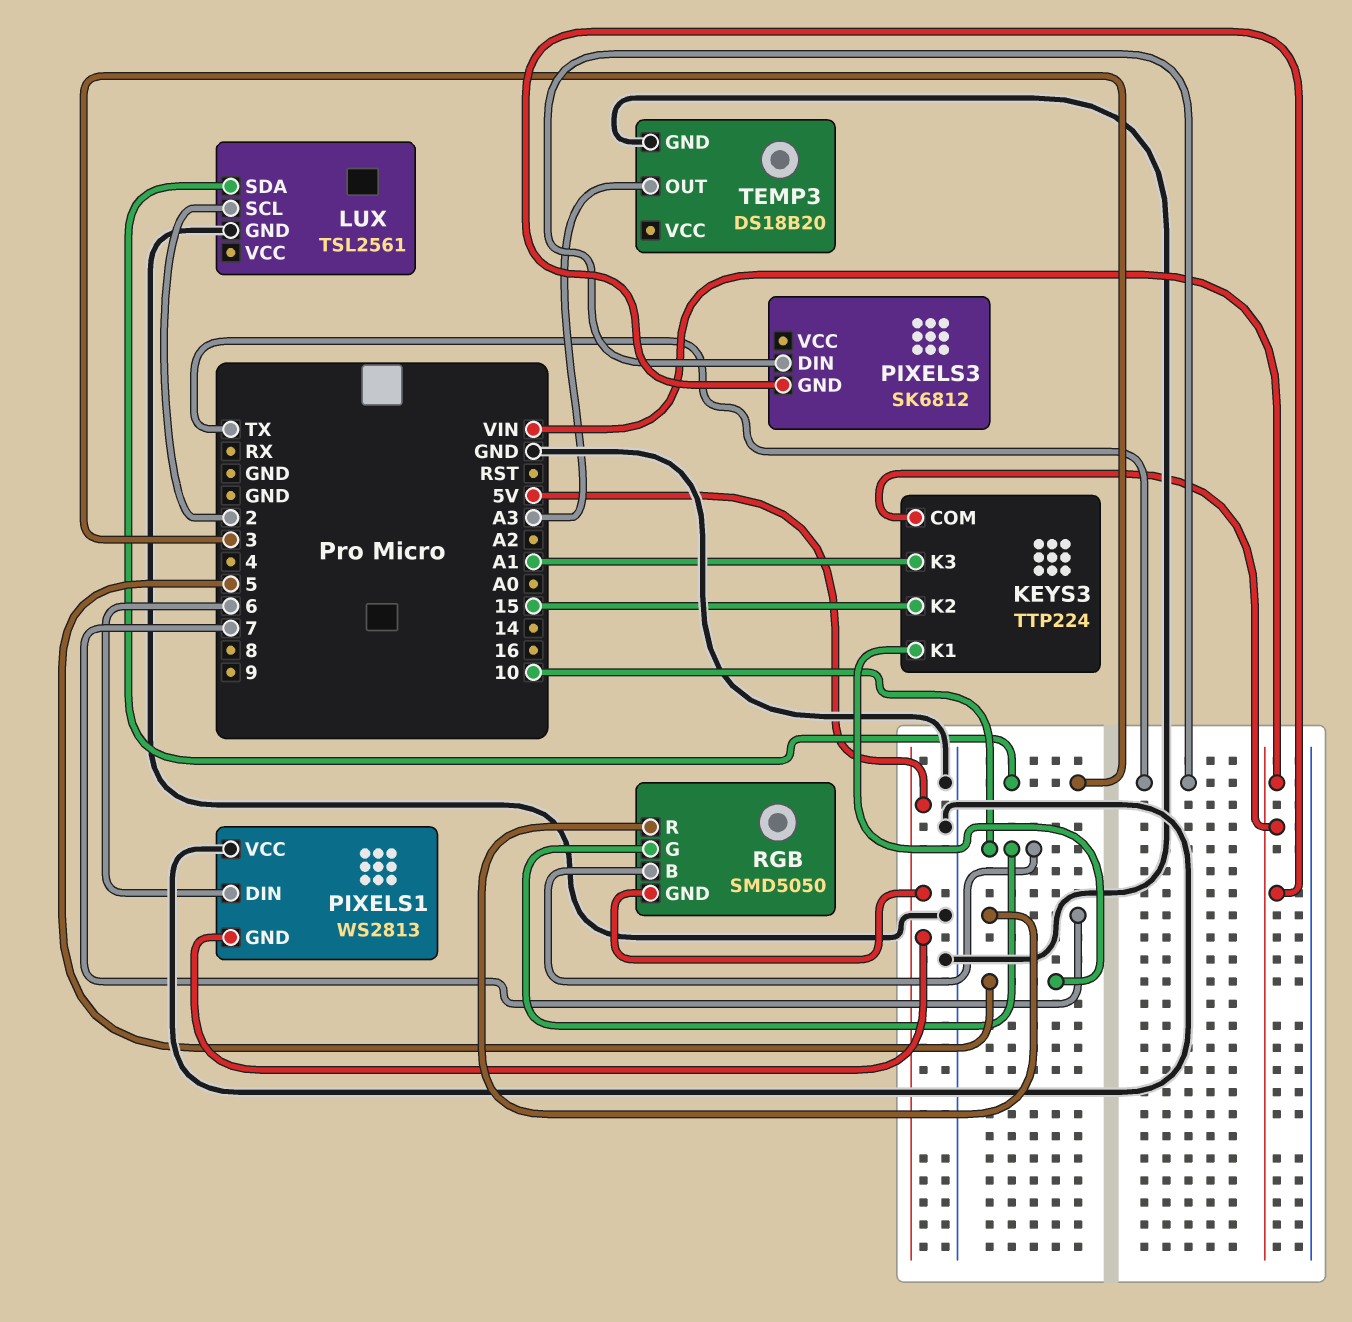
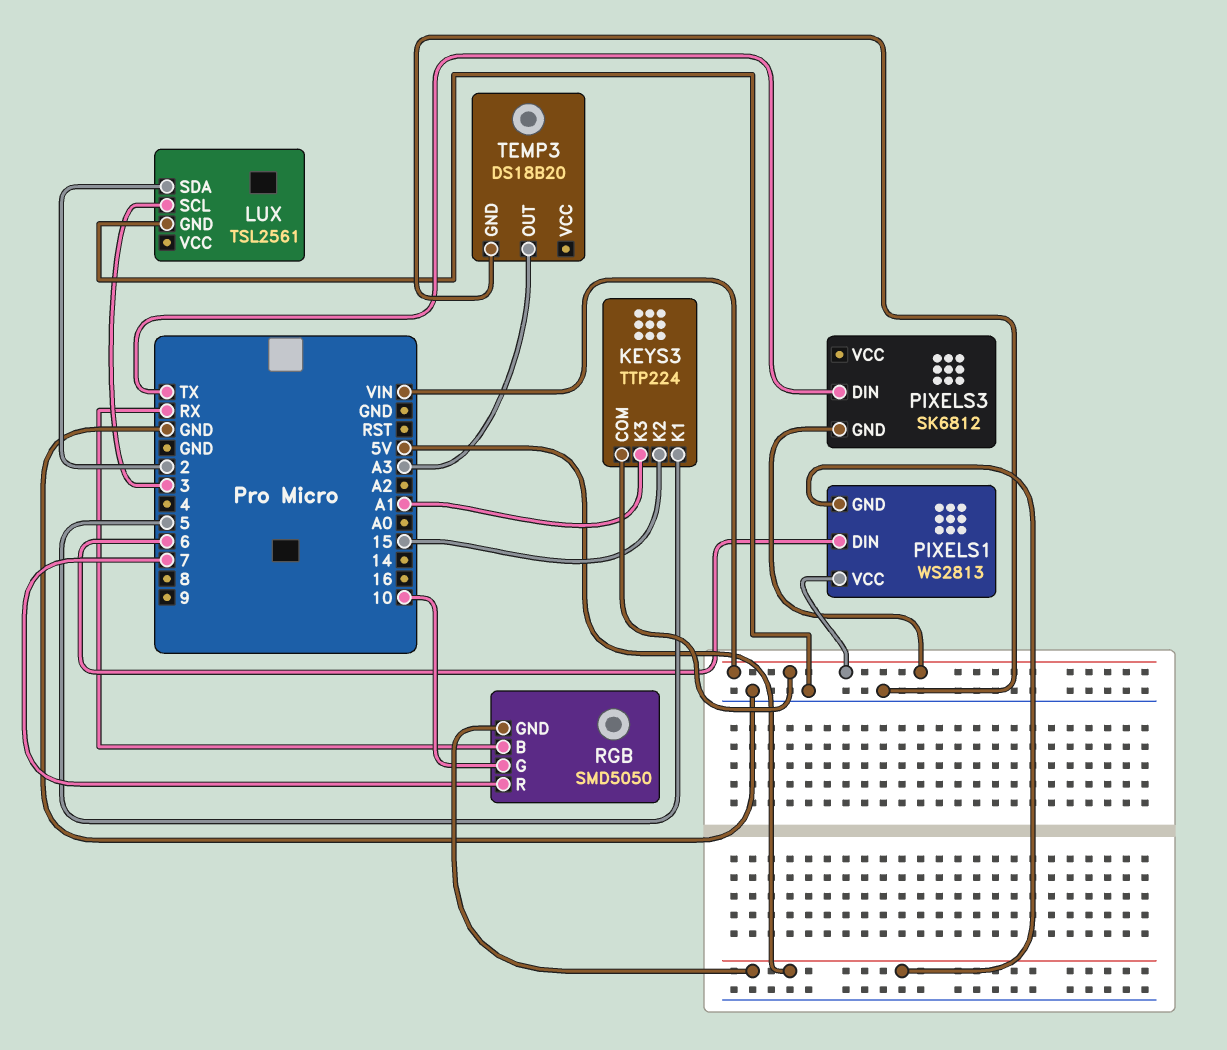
LUX pin SCL: 2 -> 3
LUX pin SDA: 3 -> 2
PIXELS1 pin VCC: GND -> VIN
RGB pin B: 10 -> RX

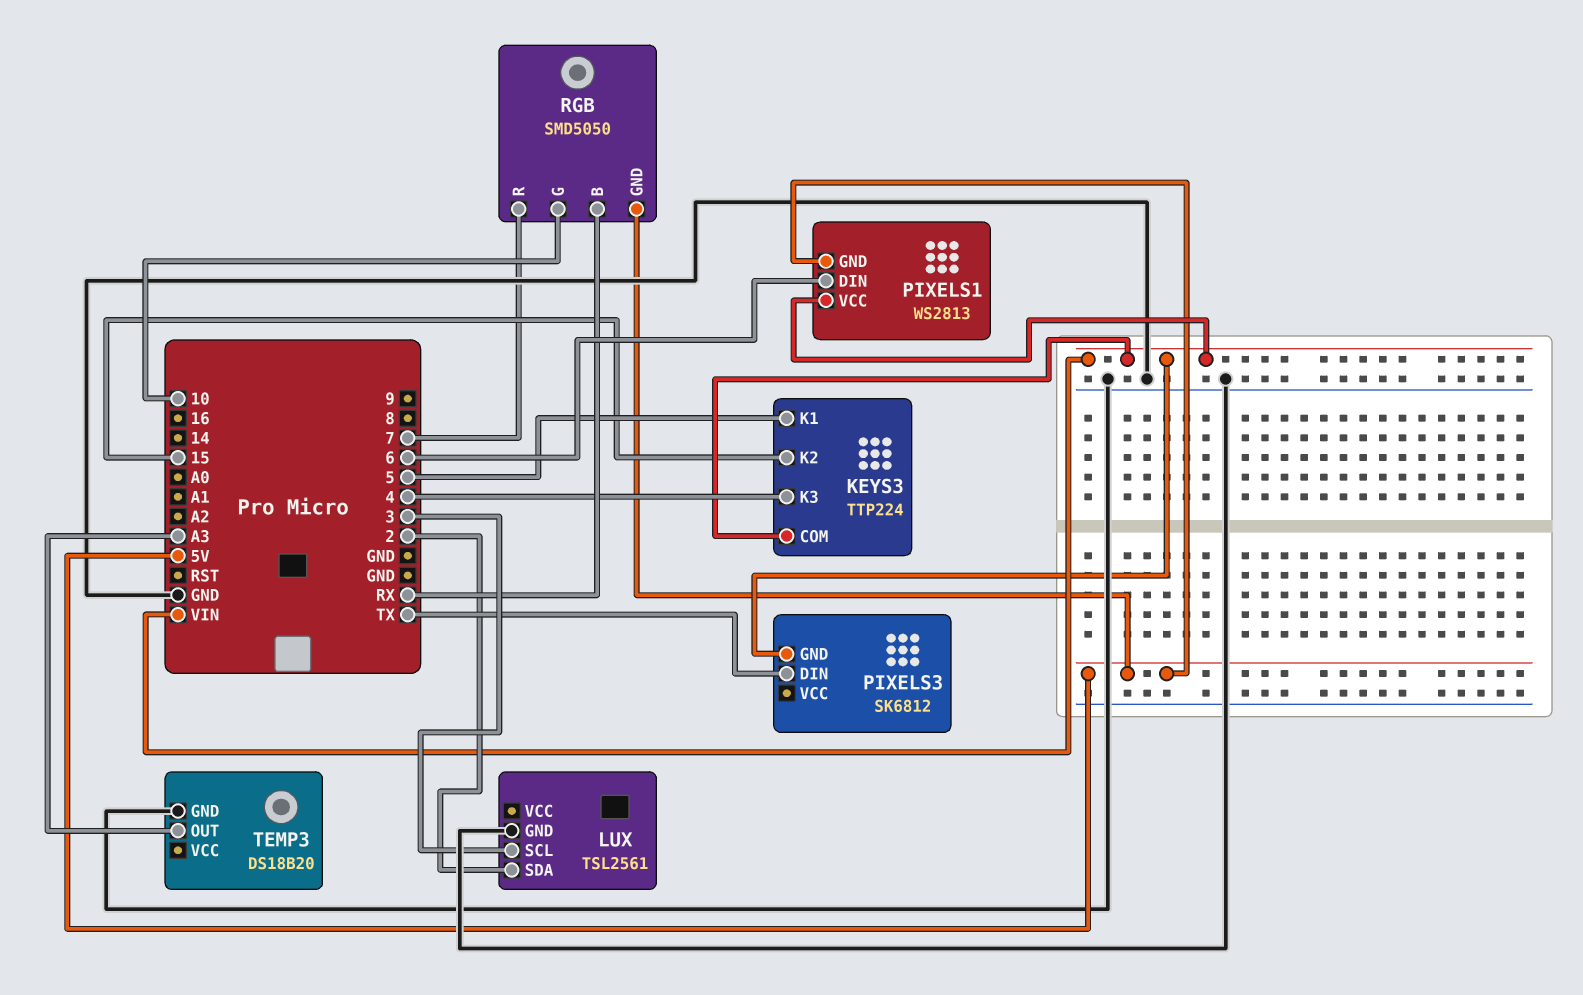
KEYS3 pin K3: A1 -> 4

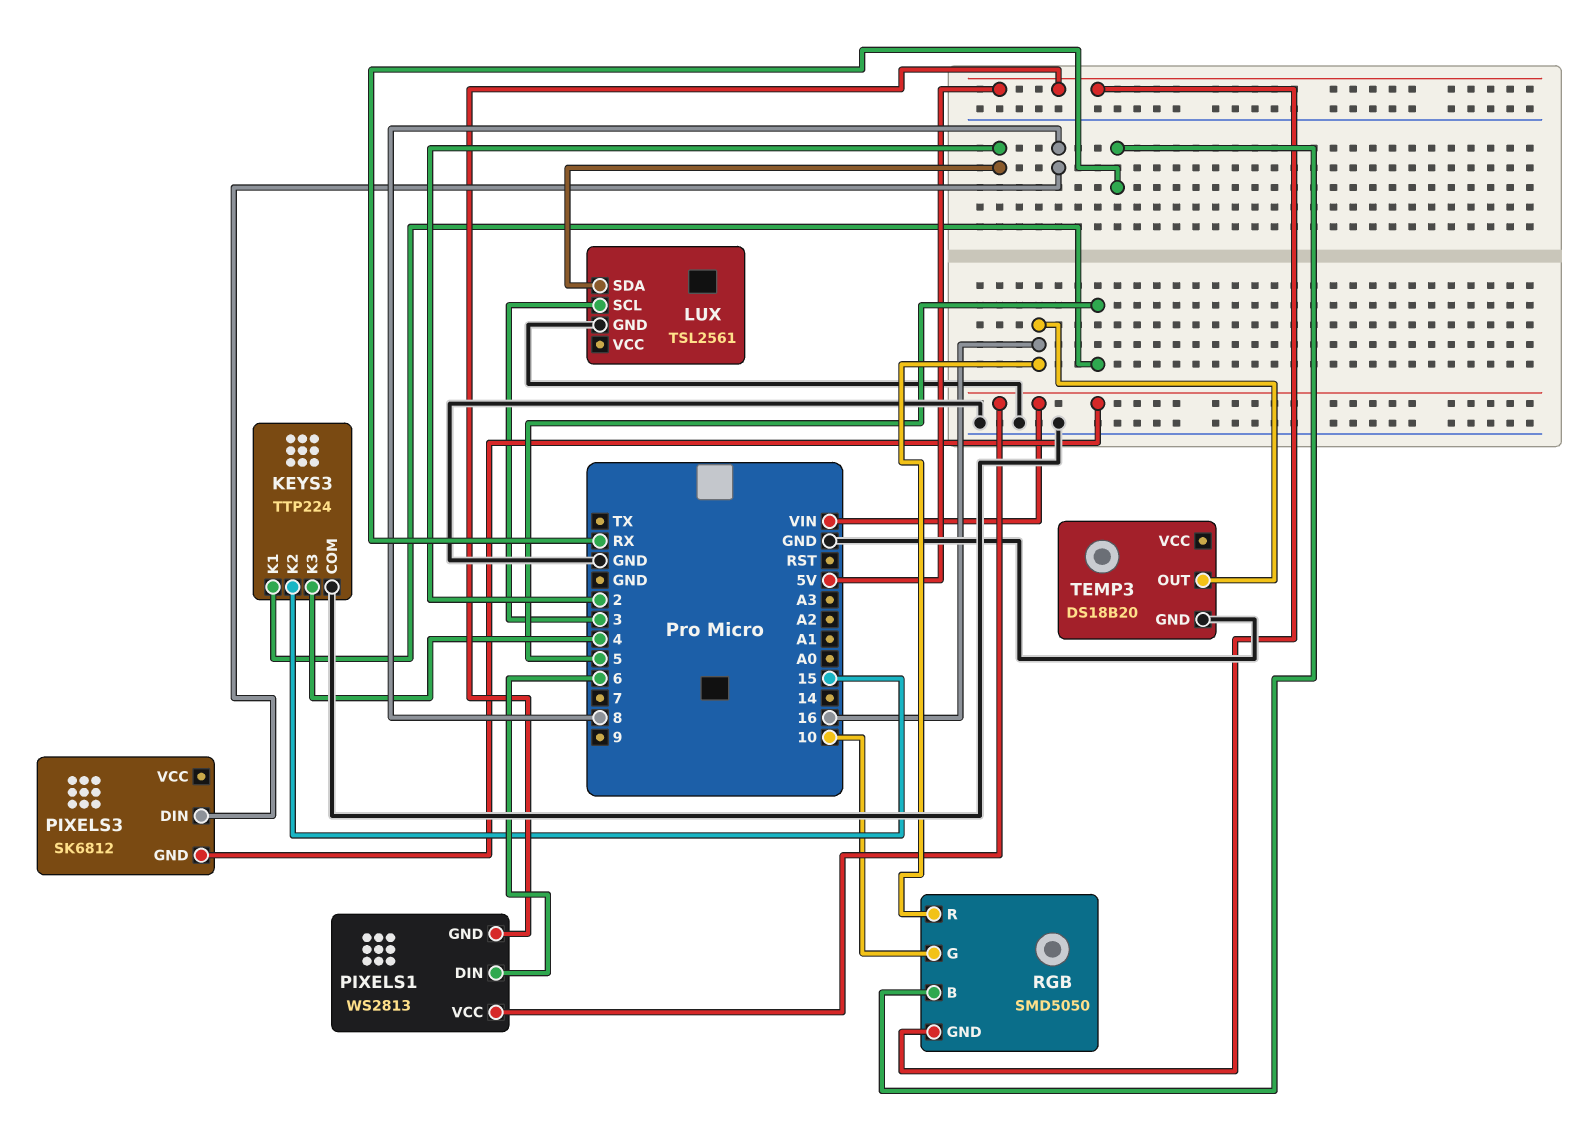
KEYS3 pin COM: VIN -> GND
PIXELS3 pin DIN: TX -> 8
RGB pin R: 7 -> 16
TEMP3 pin OUT: A3 -> 16

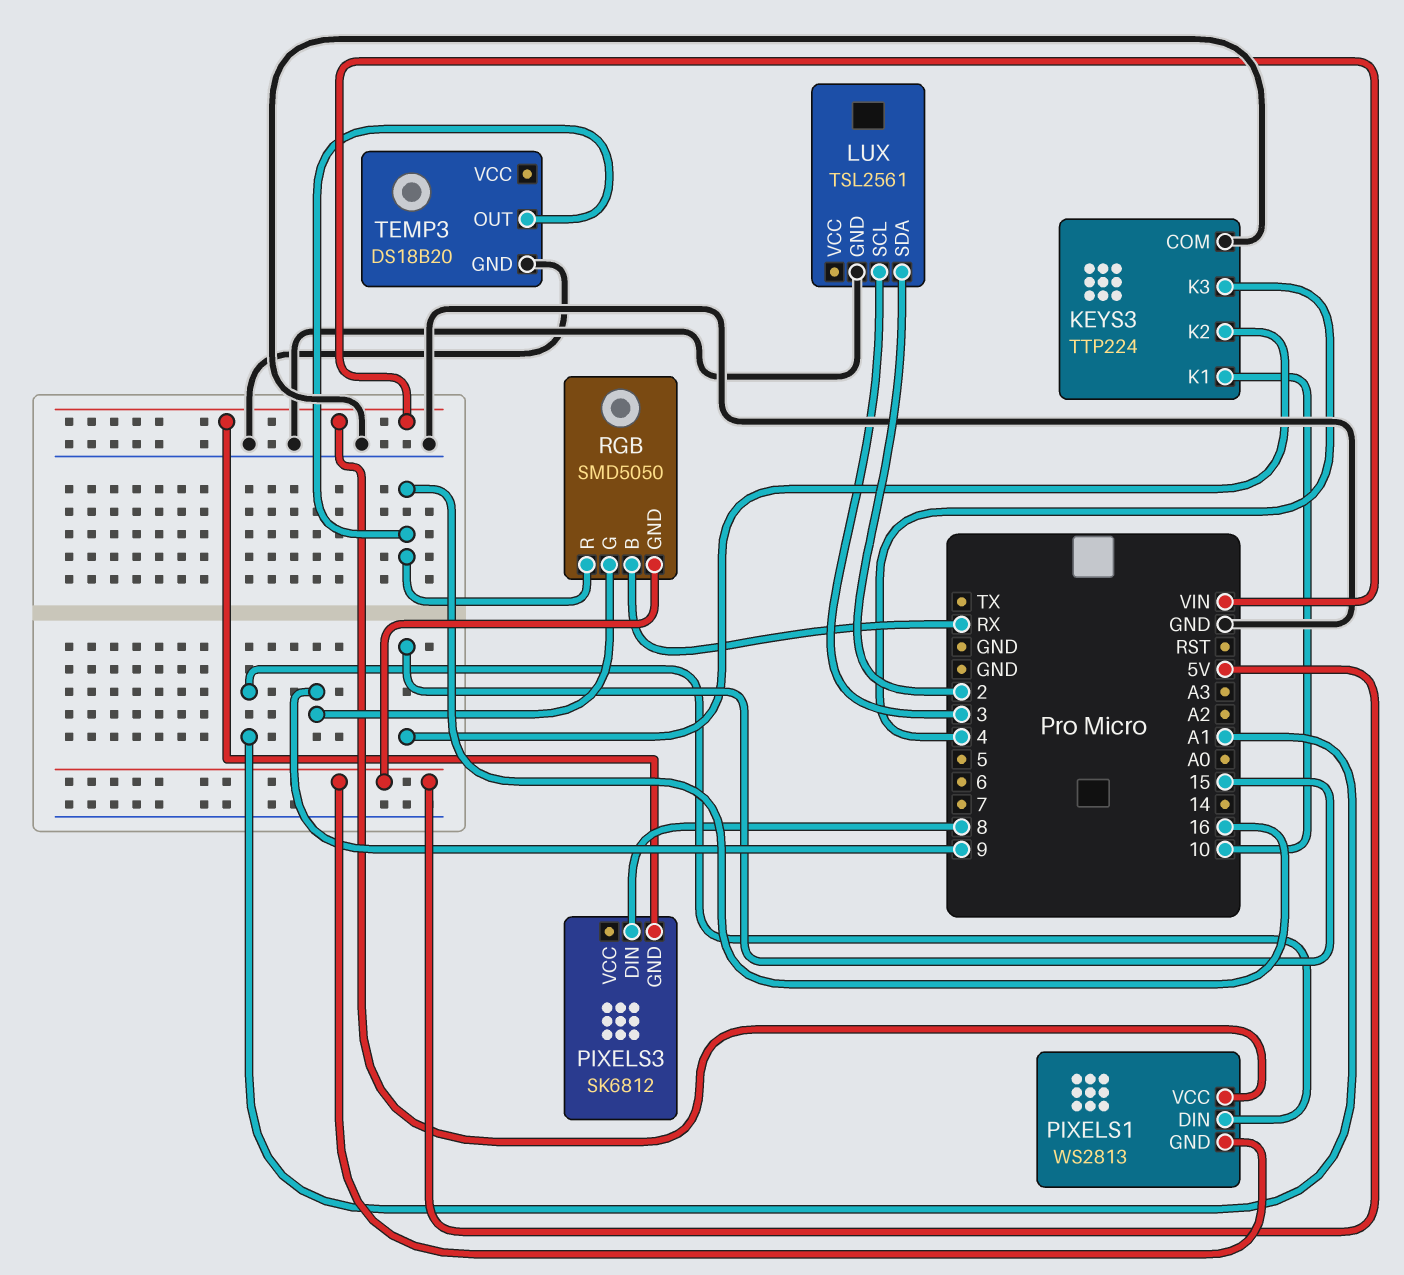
KEYS3 pin K1: 5 -> 10
PIXELS1 pin DIN: 6 -> A1
RGB pin G: 10 -> 9

